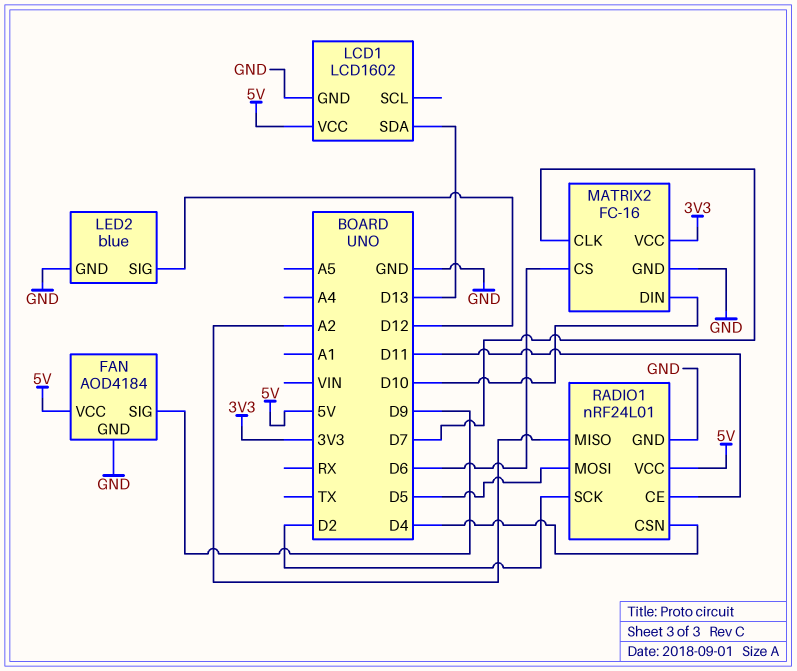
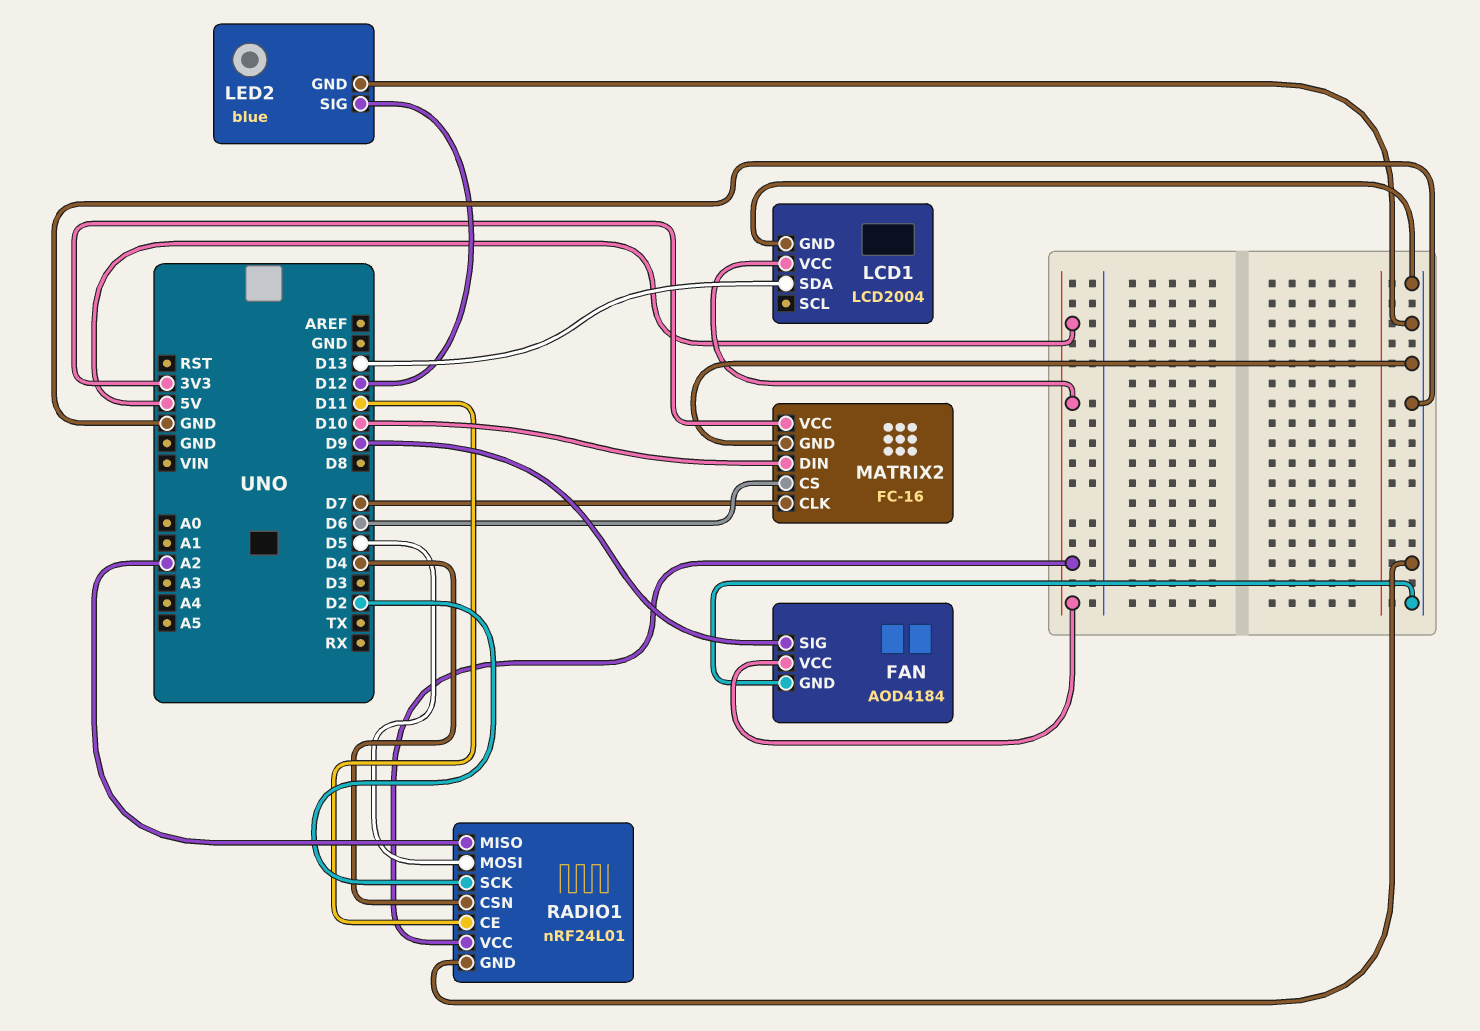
LCD1: LCD1602 -> LCD2004

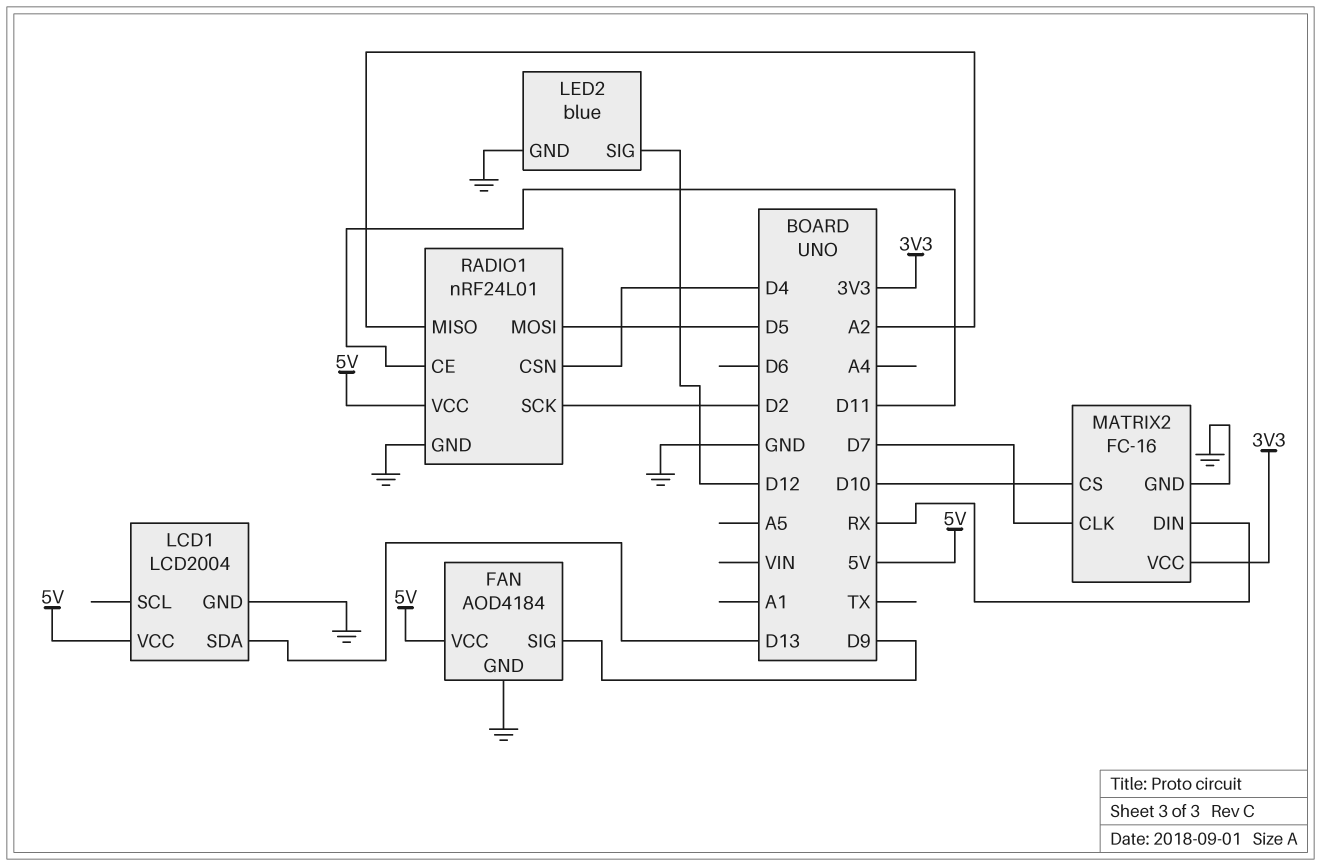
MATRIX2 pin CS: D6 -> D10
MATRIX2 pin DIN: D10 -> RX

